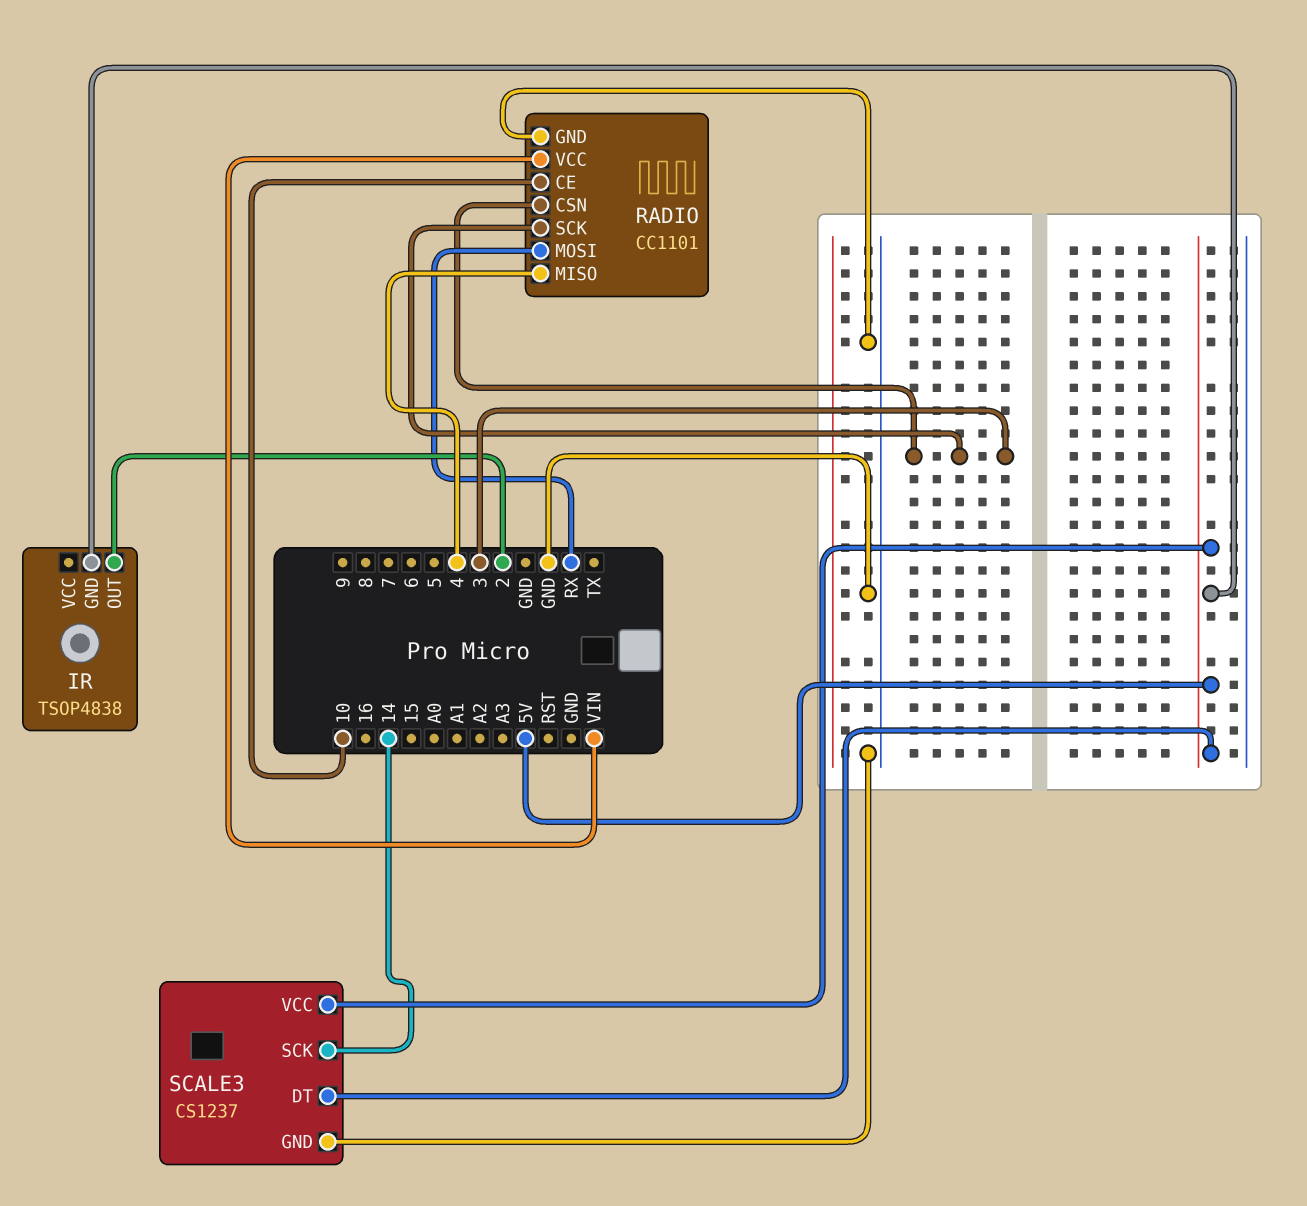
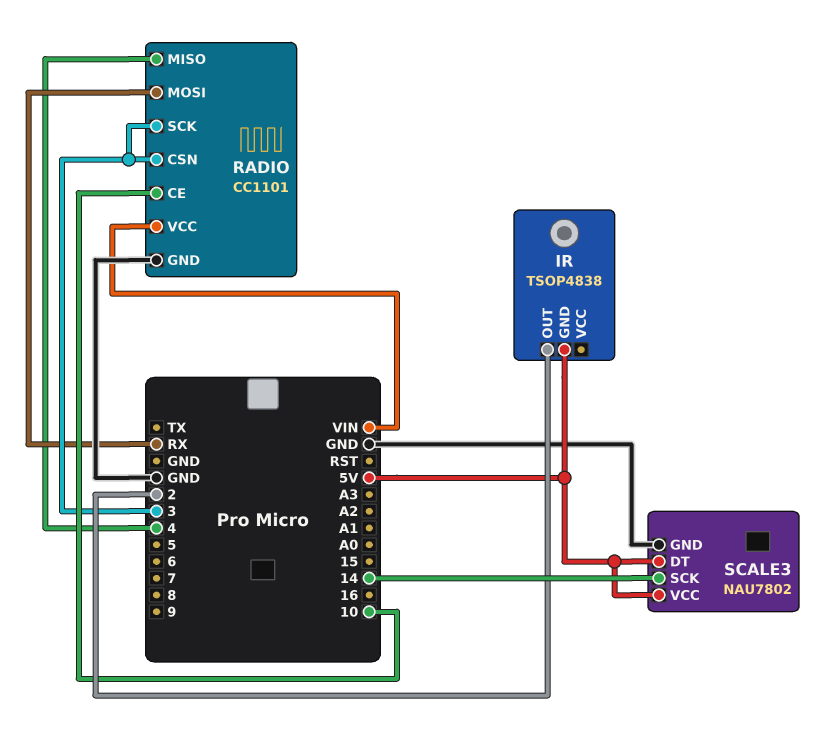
SCALE3: CS1237 -> NAU7802

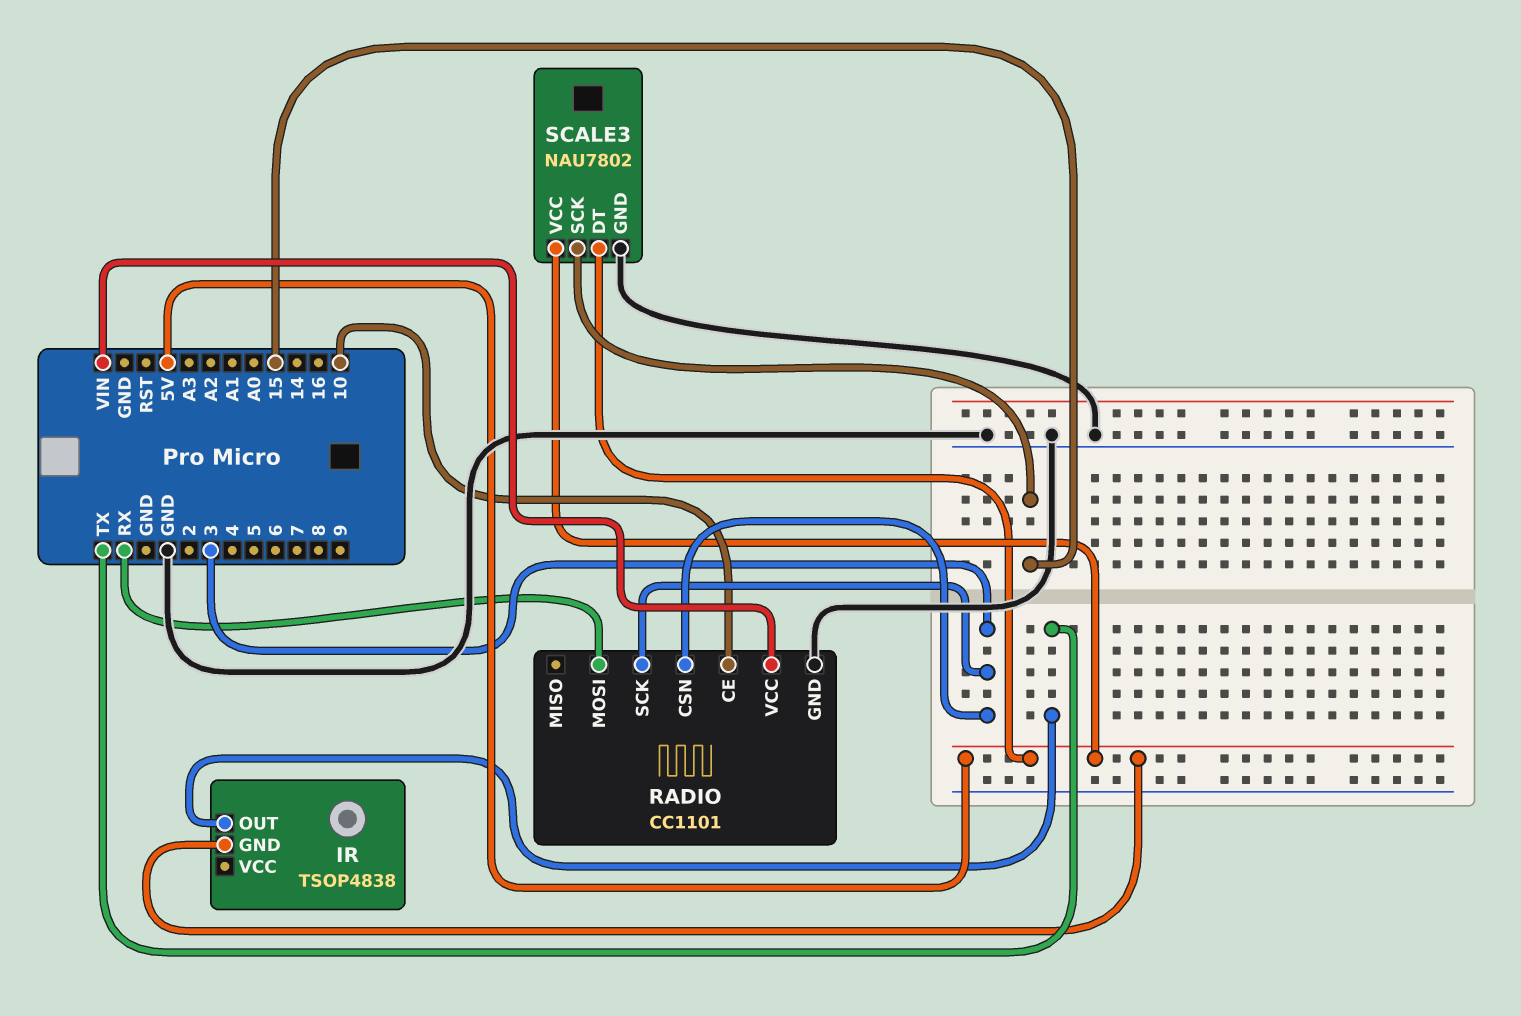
IR pin OUT: 2 -> TX
RADIO pin MISO: 4 -> none
SCALE3 pin SCK: 14 -> 15

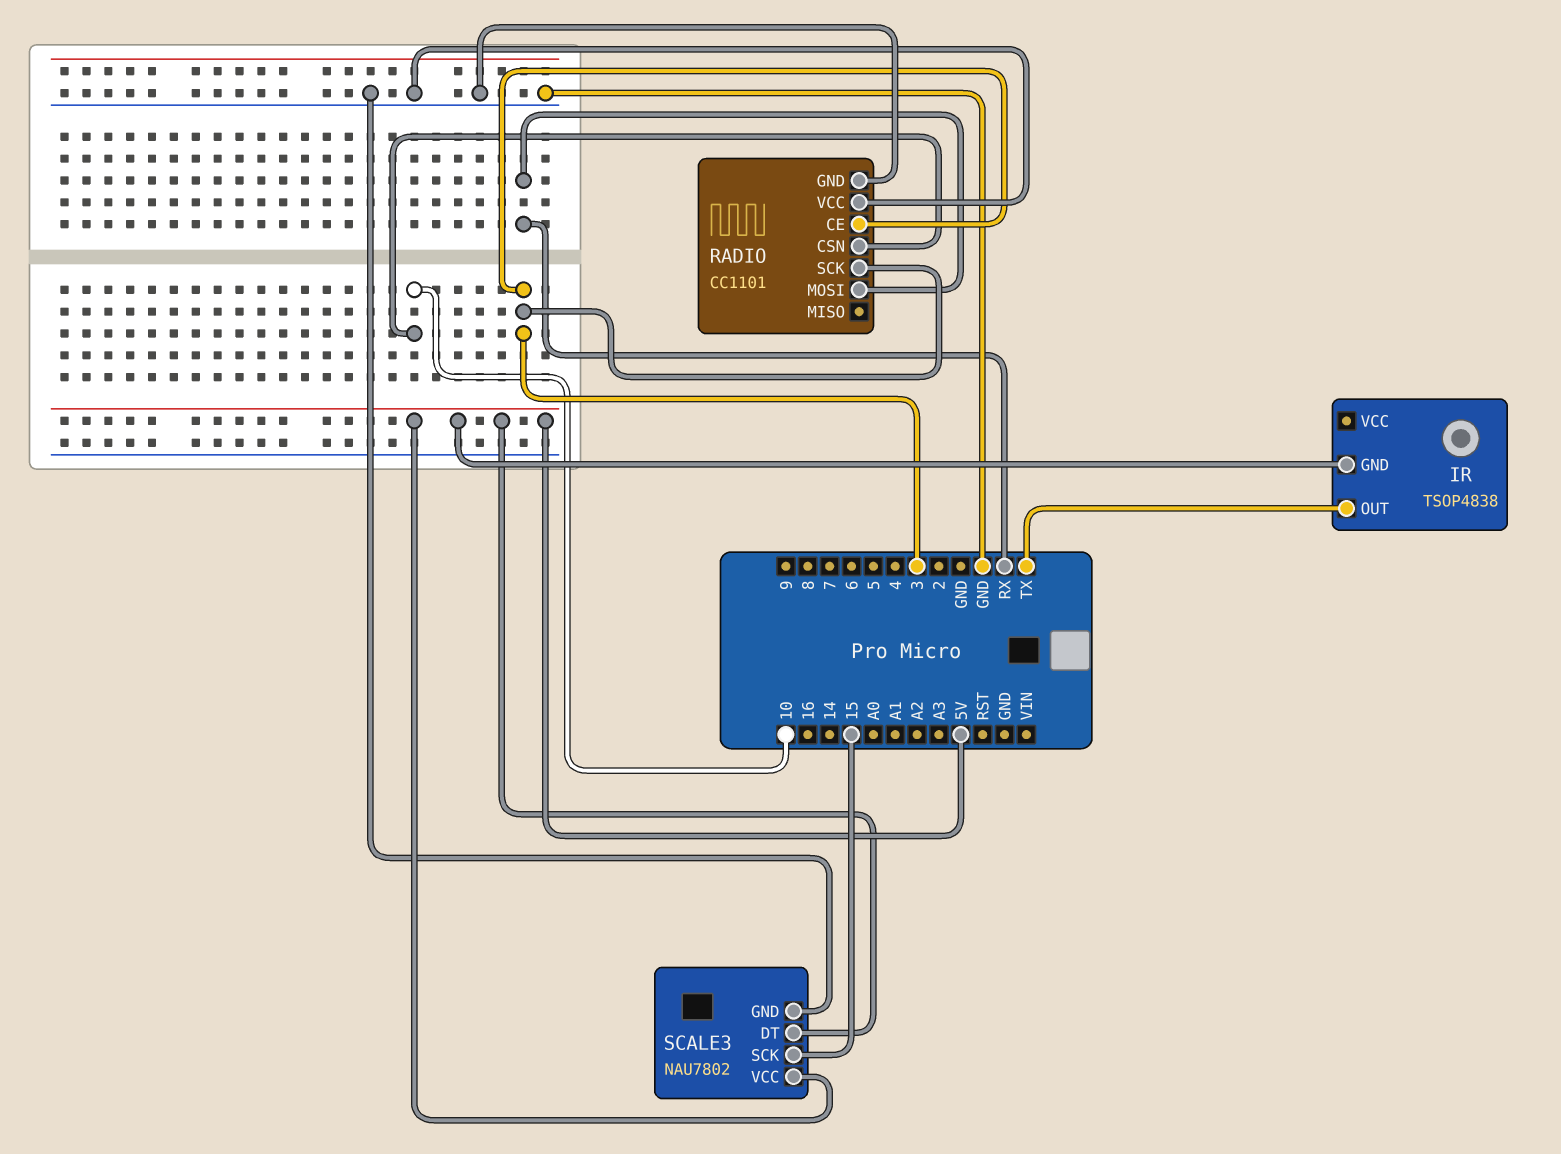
RADIO pin CE: 10 -> 3
RADIO pin CSN: 3 -> 10
RADIO pin VCC: VIN -> GND

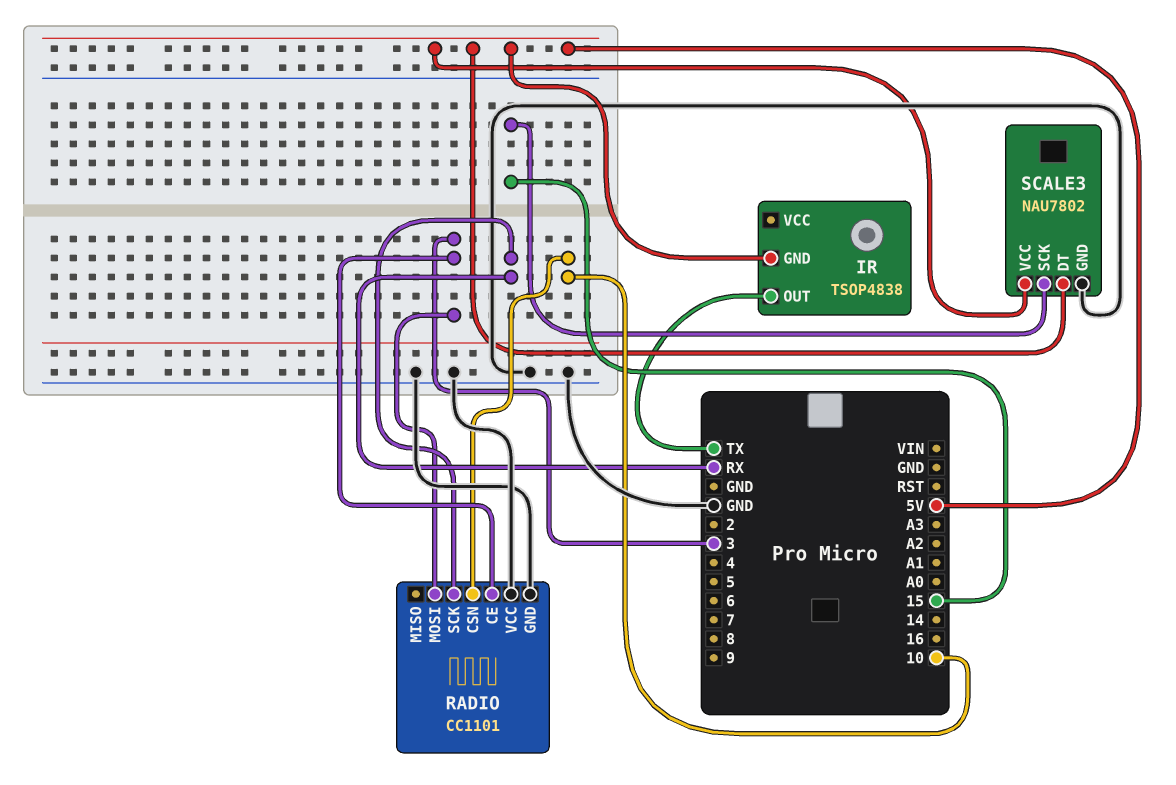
RADIO pin MOSI: RX -> 3
RADIO pin SCK: 3 -> RX

